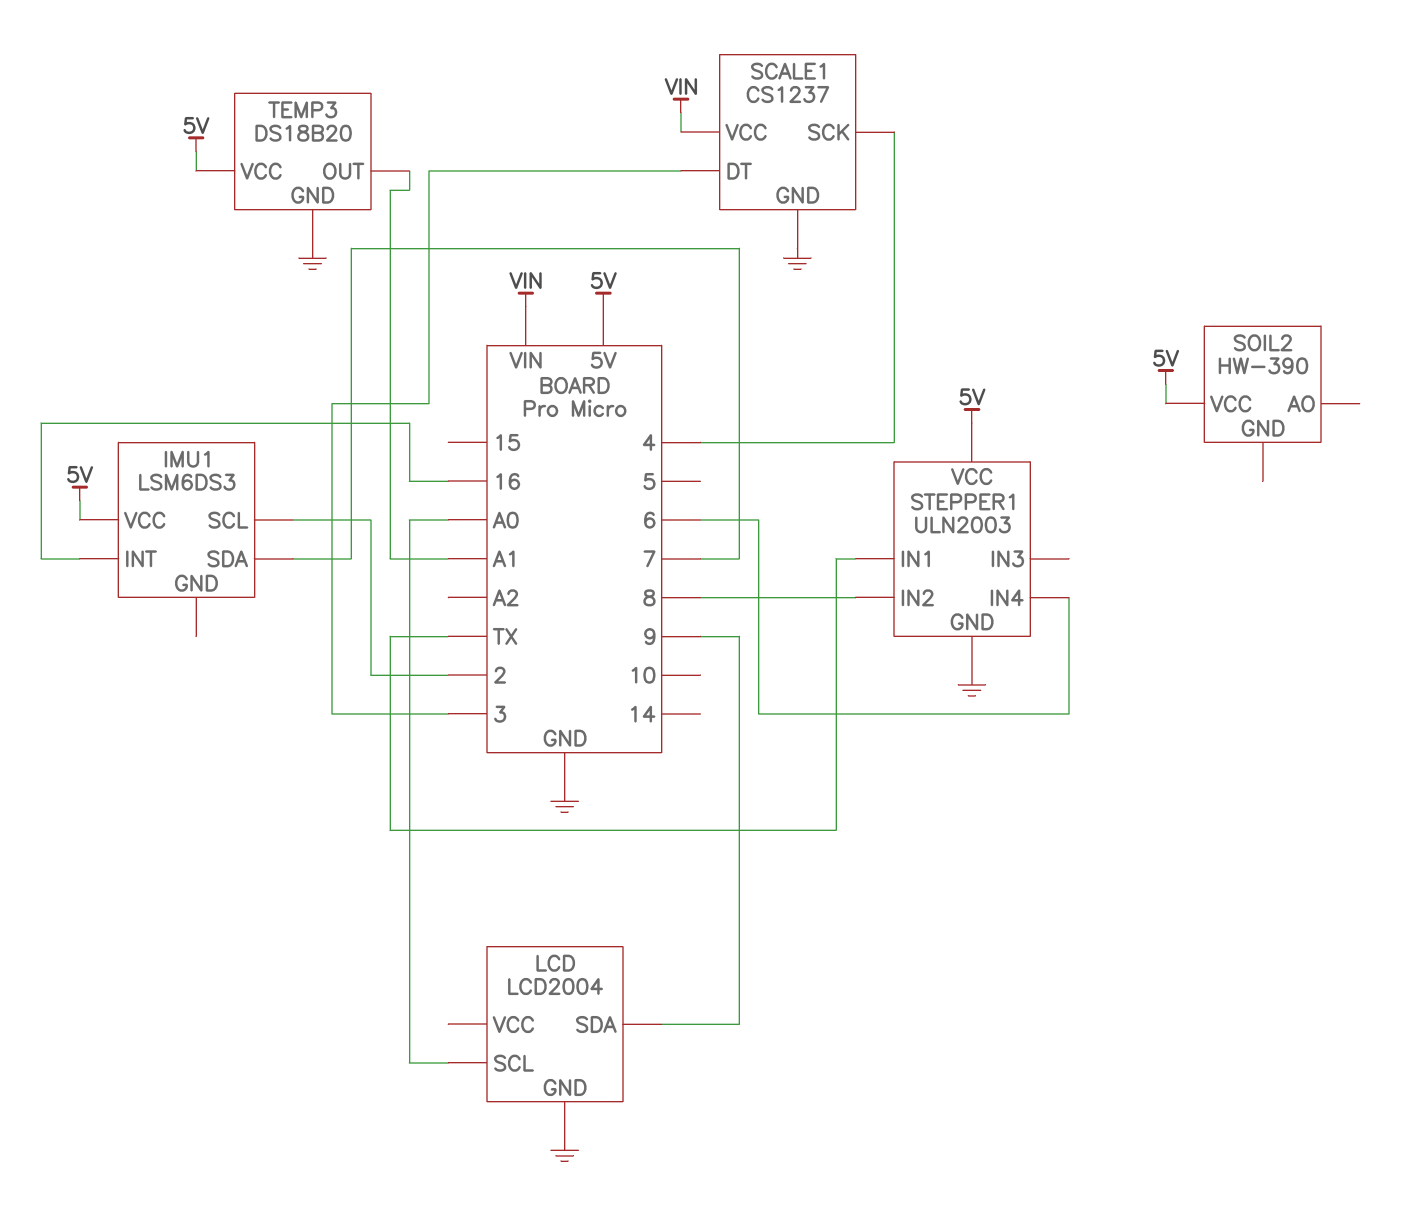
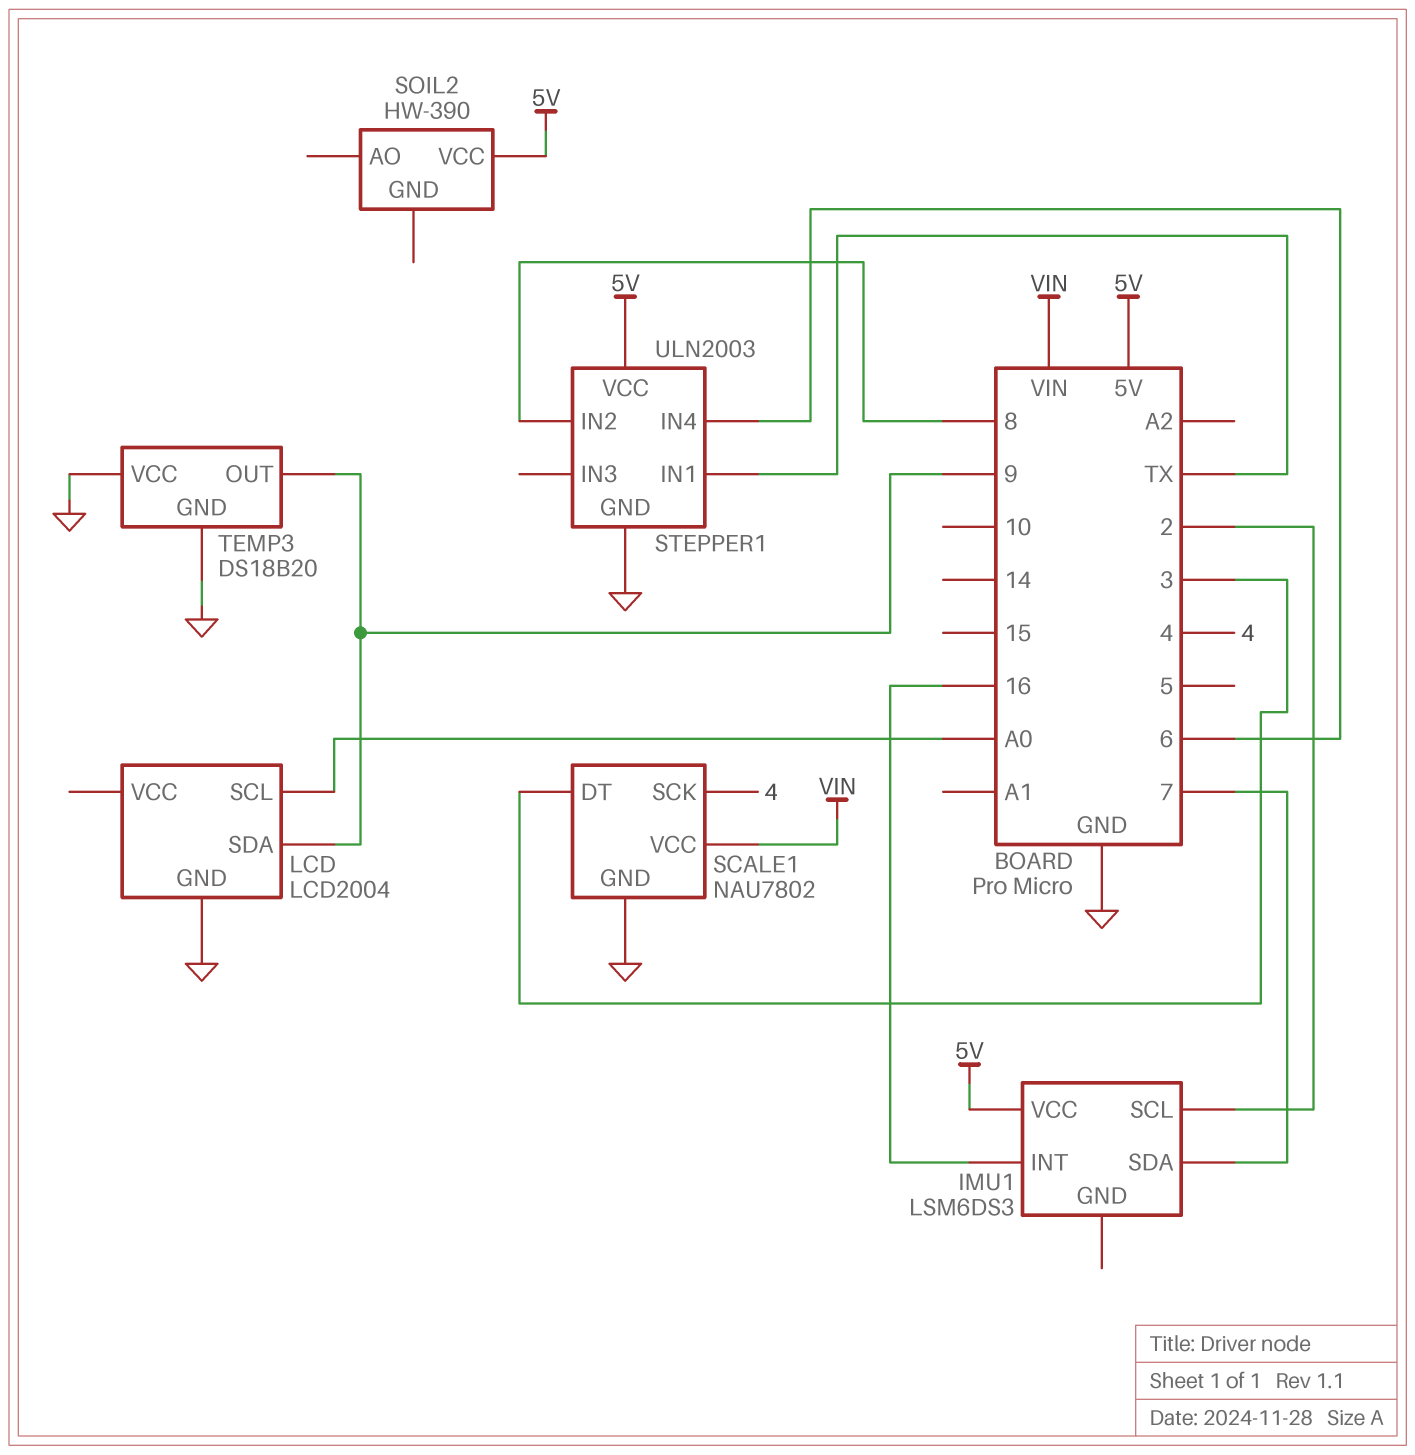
SCALE1: CS1237 -> NAU7802
TEMP3 pin OUT: A1 -> 9
TEMP3 pin VCC: 5V -> GND

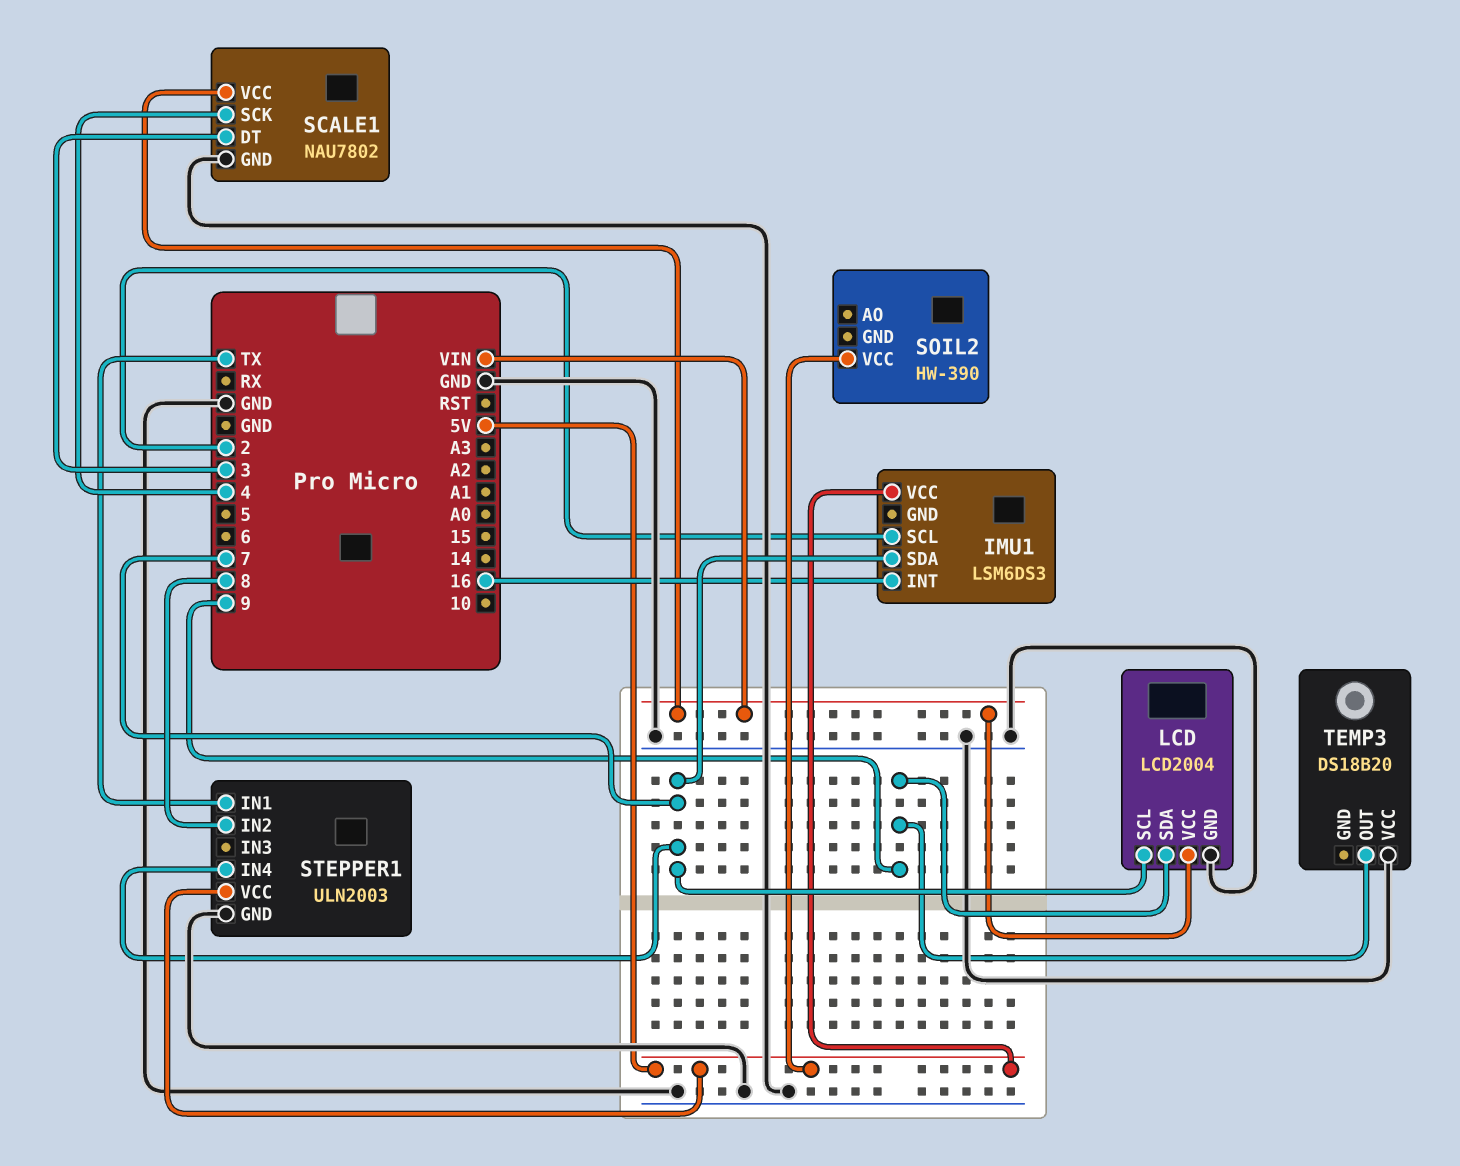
LCD pin SCL: A0 -> 7
LCD pin VCC: none -> VIN
STEPPER1 pin IN4: 6 -> 7
TEMP3 pin GND: GND -> none

